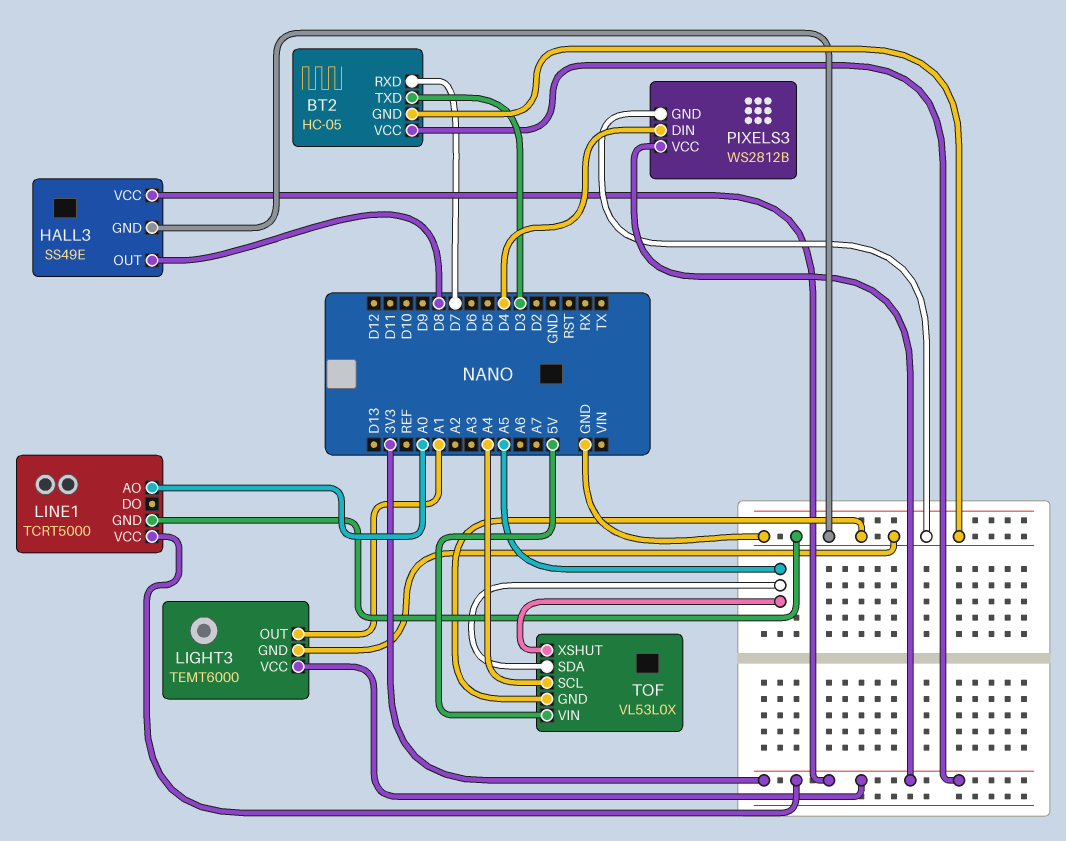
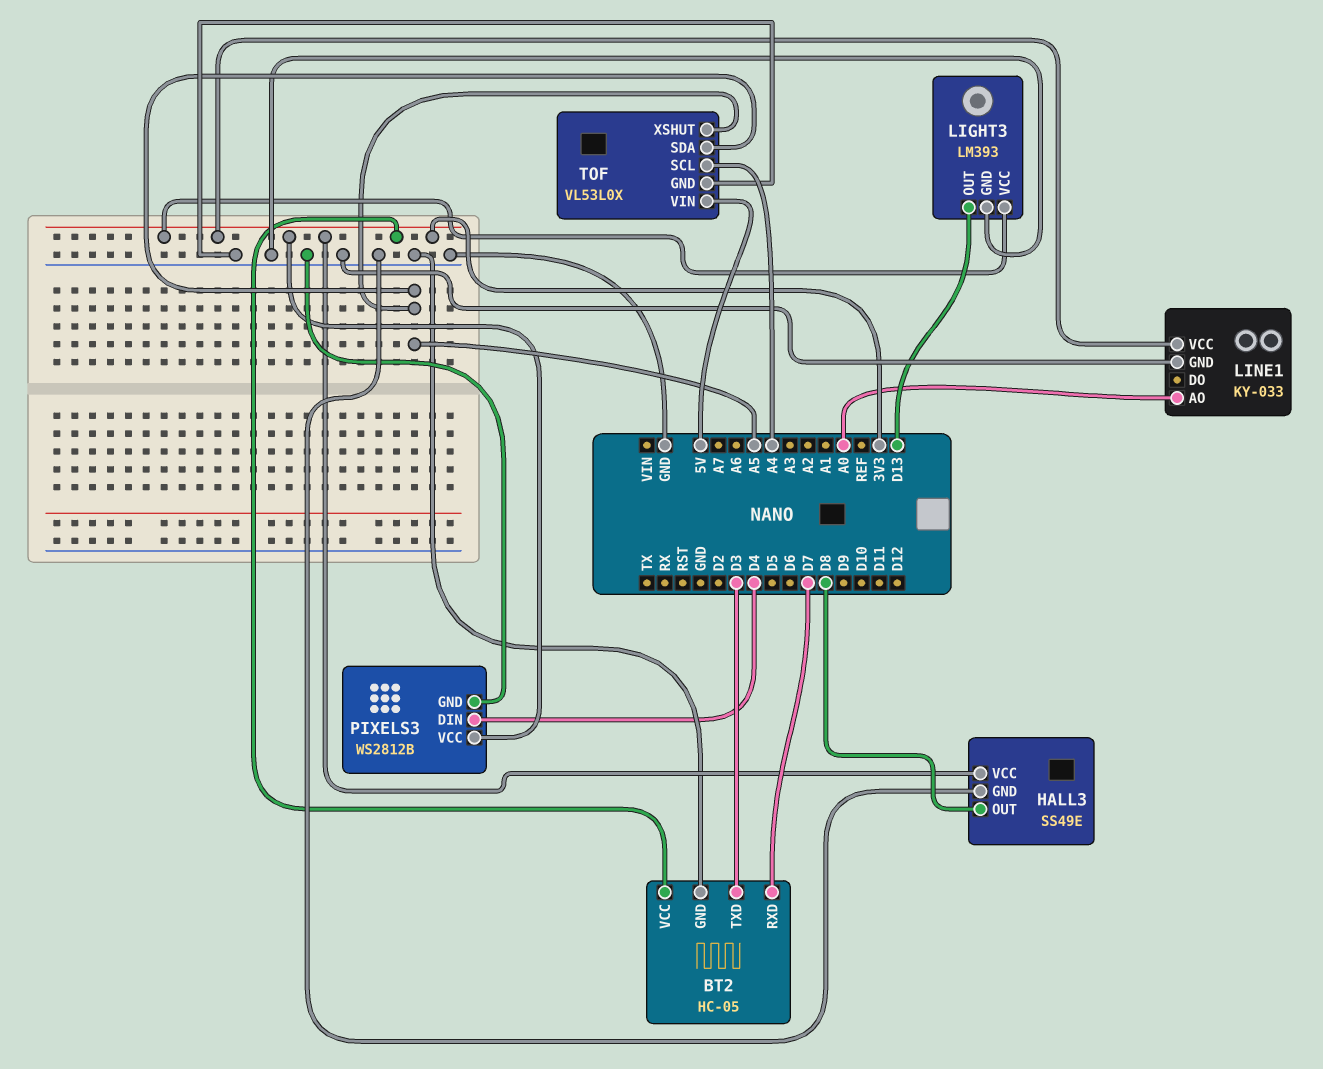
LIGHT3: TEMT6000 -> LM393
LIGHT3 pin OUT: A1 -> D13
LINE1: TCRT5000 -> KY-033

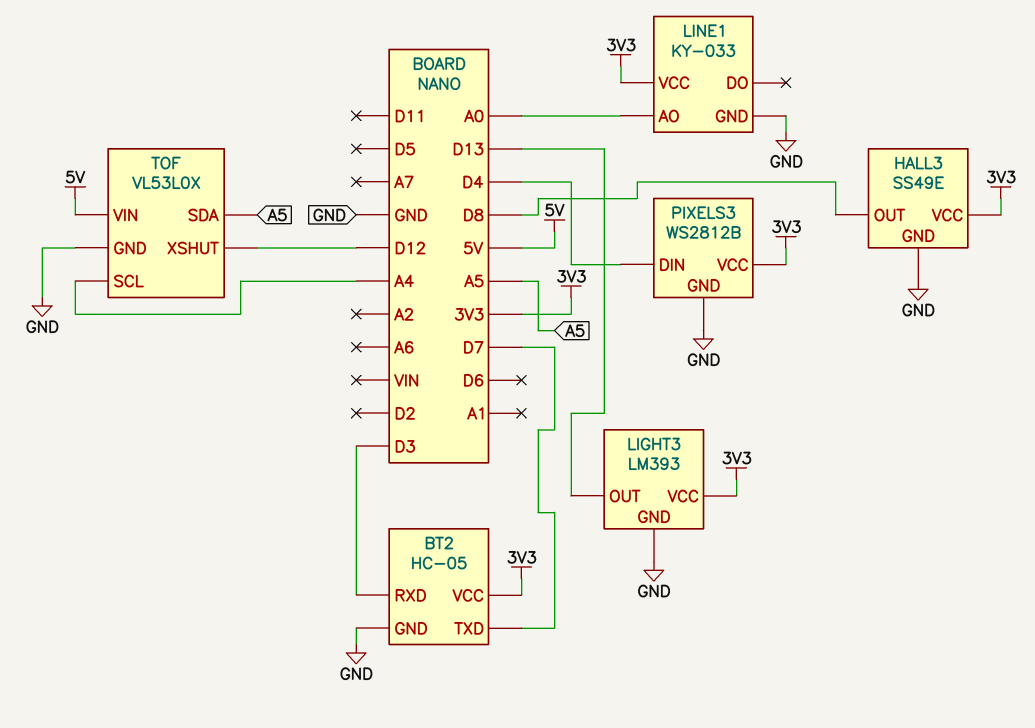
BT2 pin RXD: D7 -> D3
BT2 pin TXD: D3 -> D7
TOF pin XSHUT: A5 -> D12

